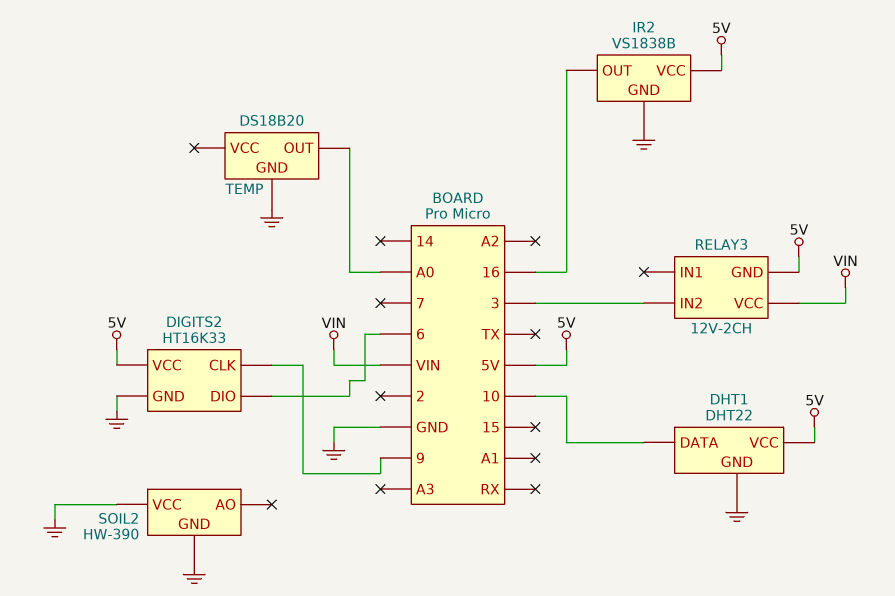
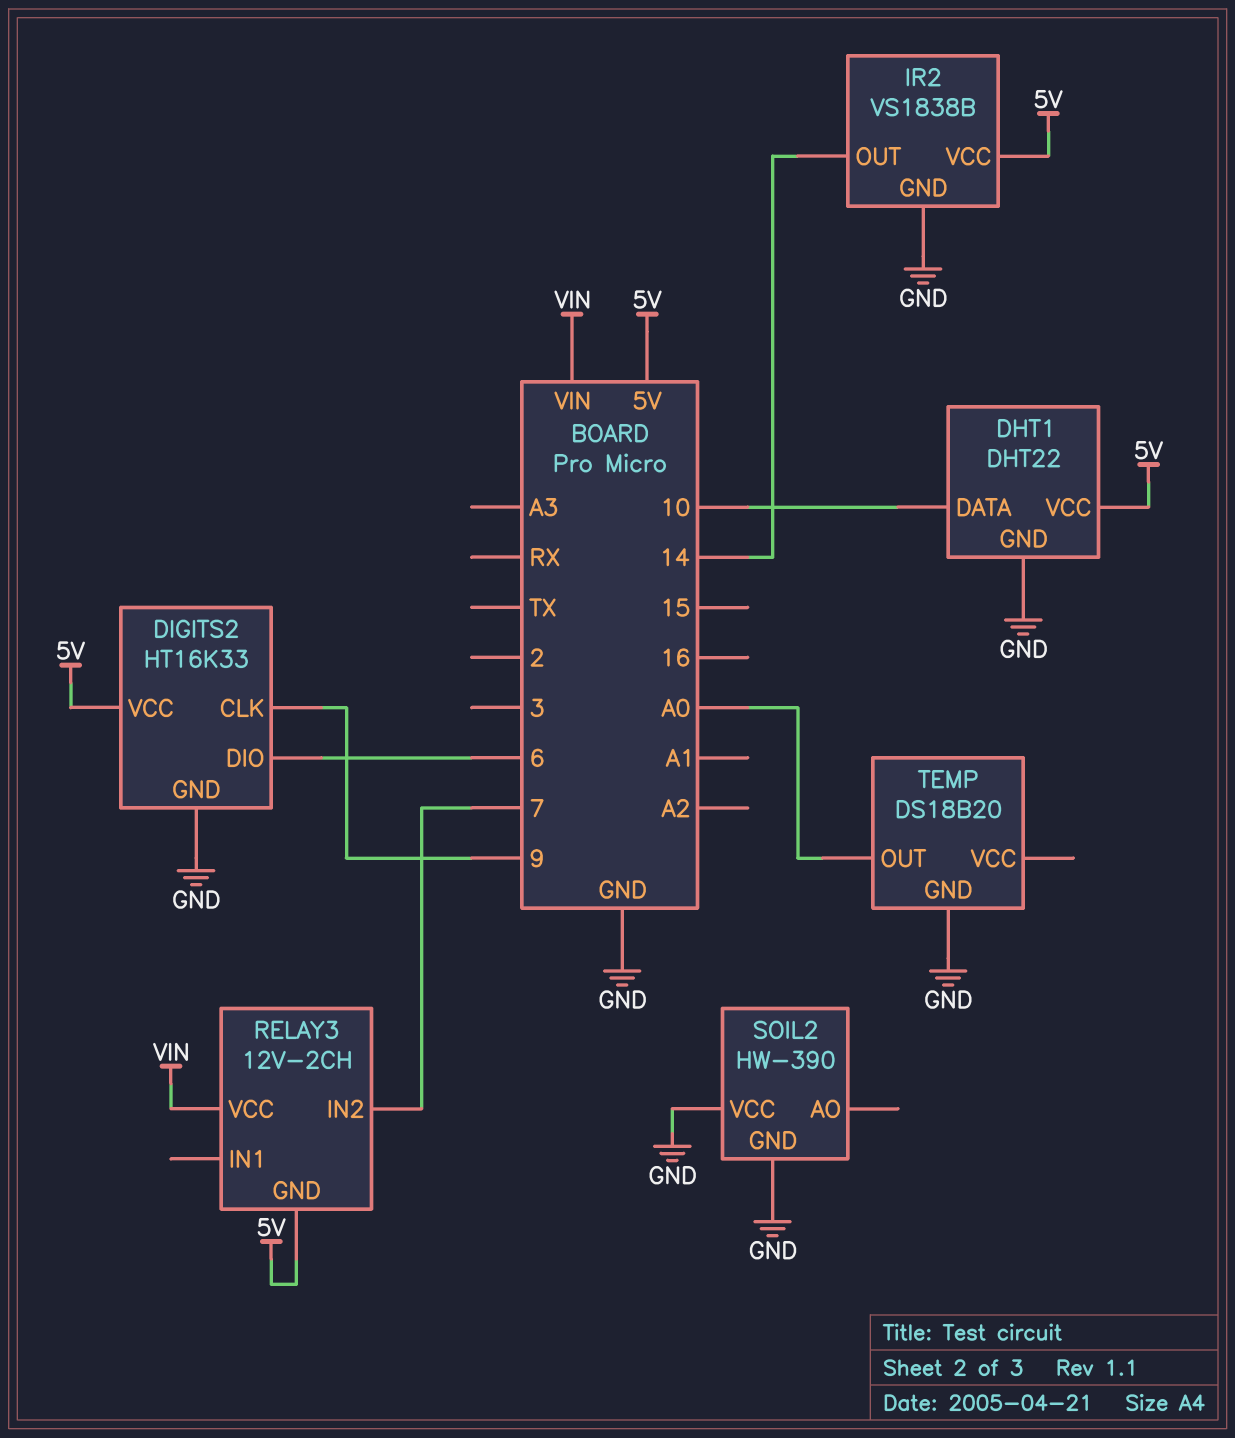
IR2 pin OUT: 16 -> 14
RELAY3 pin IN2: 3 -> 7

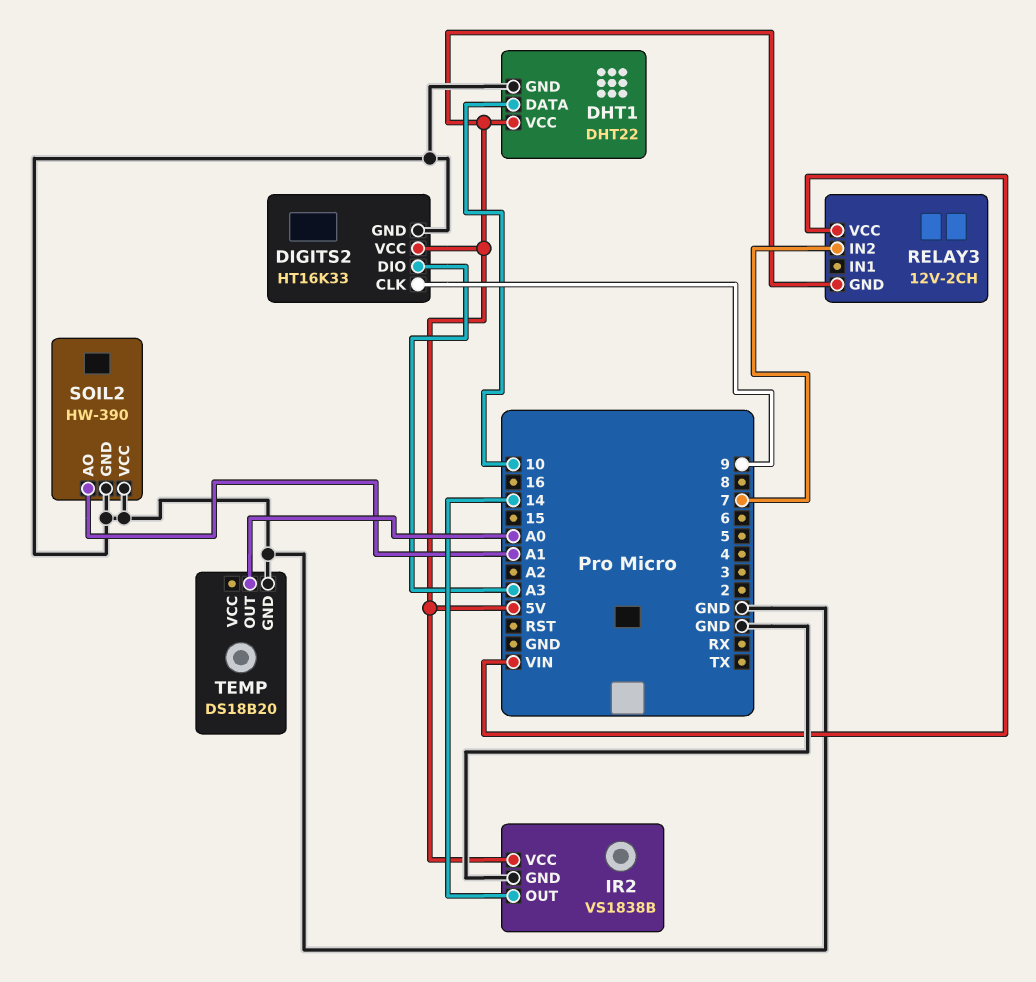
DIGITS2 pin DIO: 6 -> A3
SOIL2 pin AO: none -> A1

